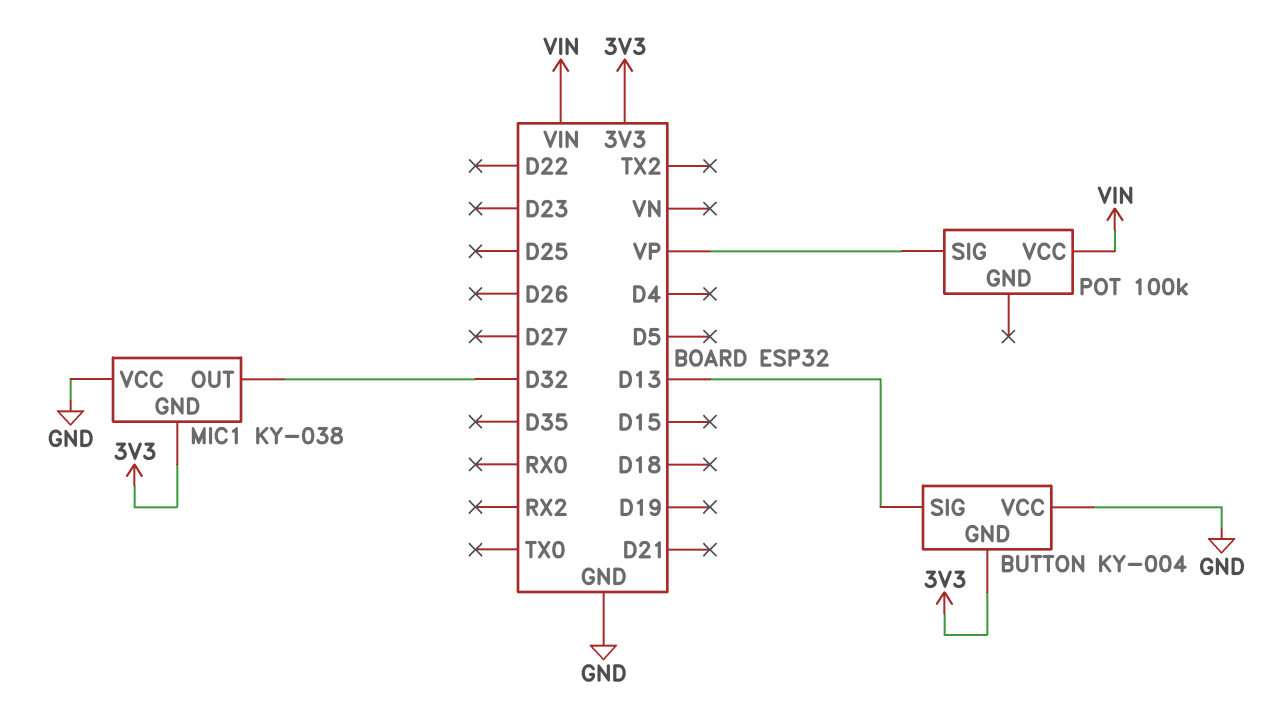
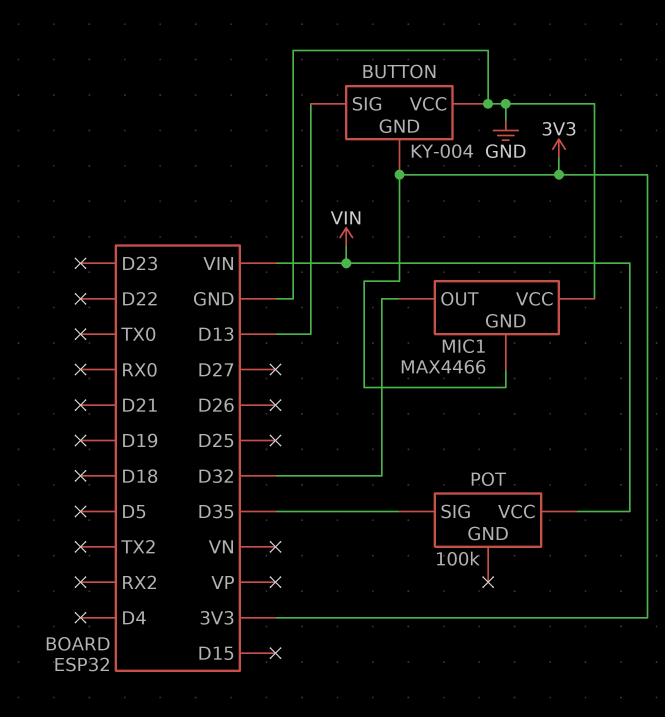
MIC1: KY-038 -> MAX4466
POT pin SIG: VP -> D35

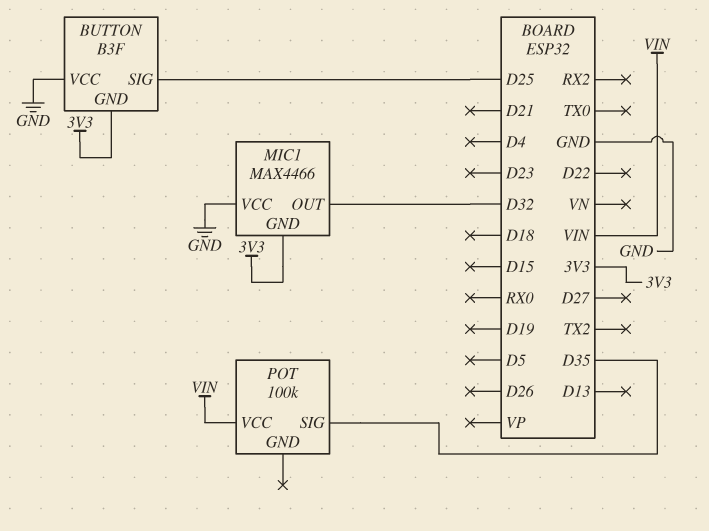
BUTTON: KY-004 -> B3F
BUTTON pin SIG: D13 -> D25

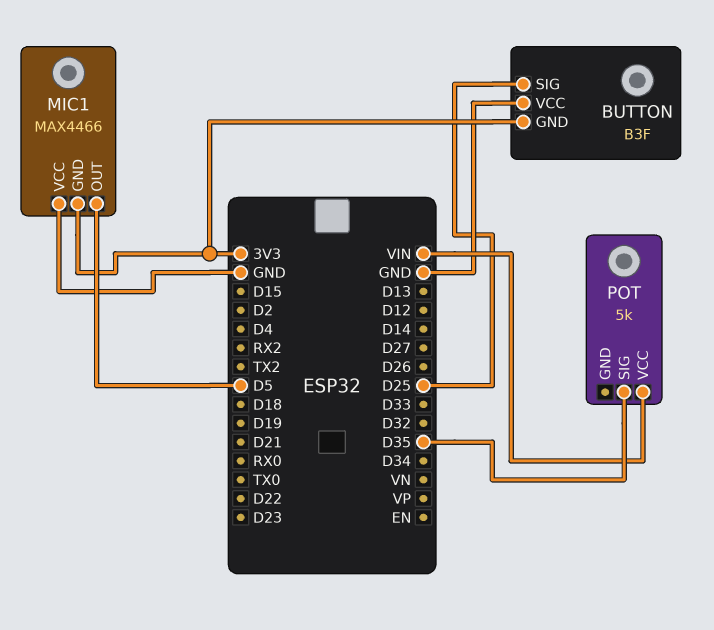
MIC1 pin OUT: D32 -> D5
POT: 100k -> 5k

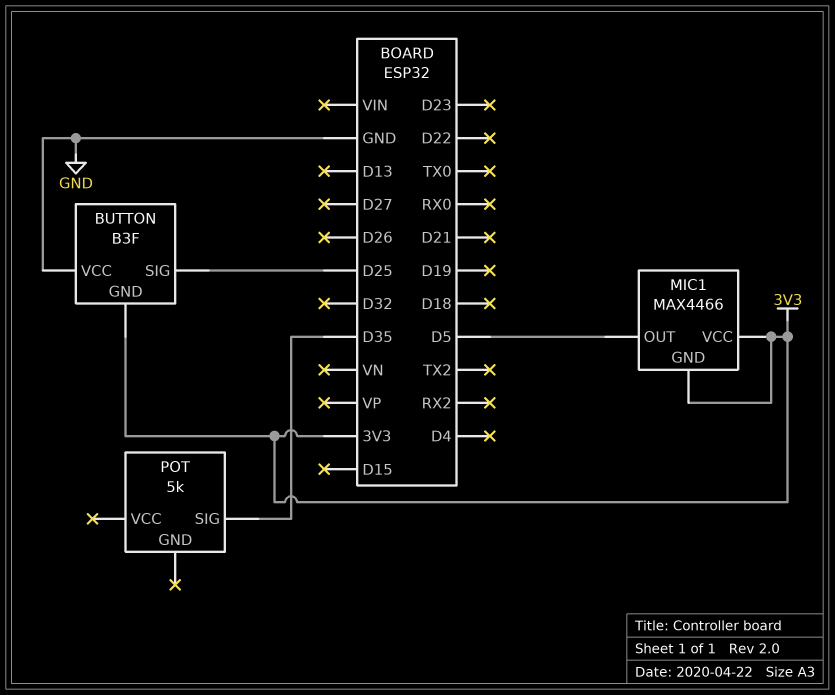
MIC1 pin VCC: GND -> 3V3
POT pin VCC: VIN -> none

